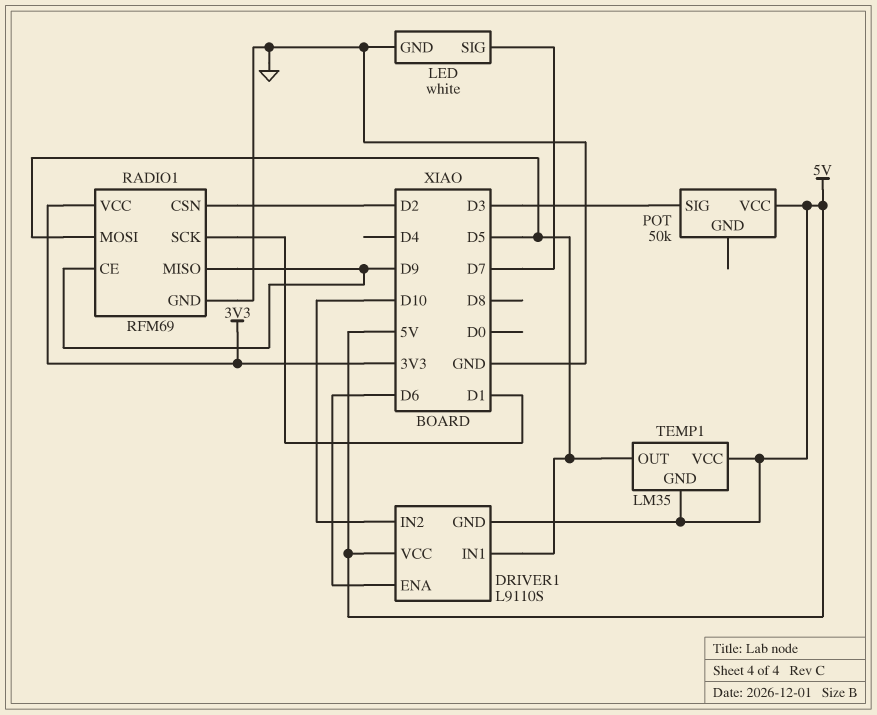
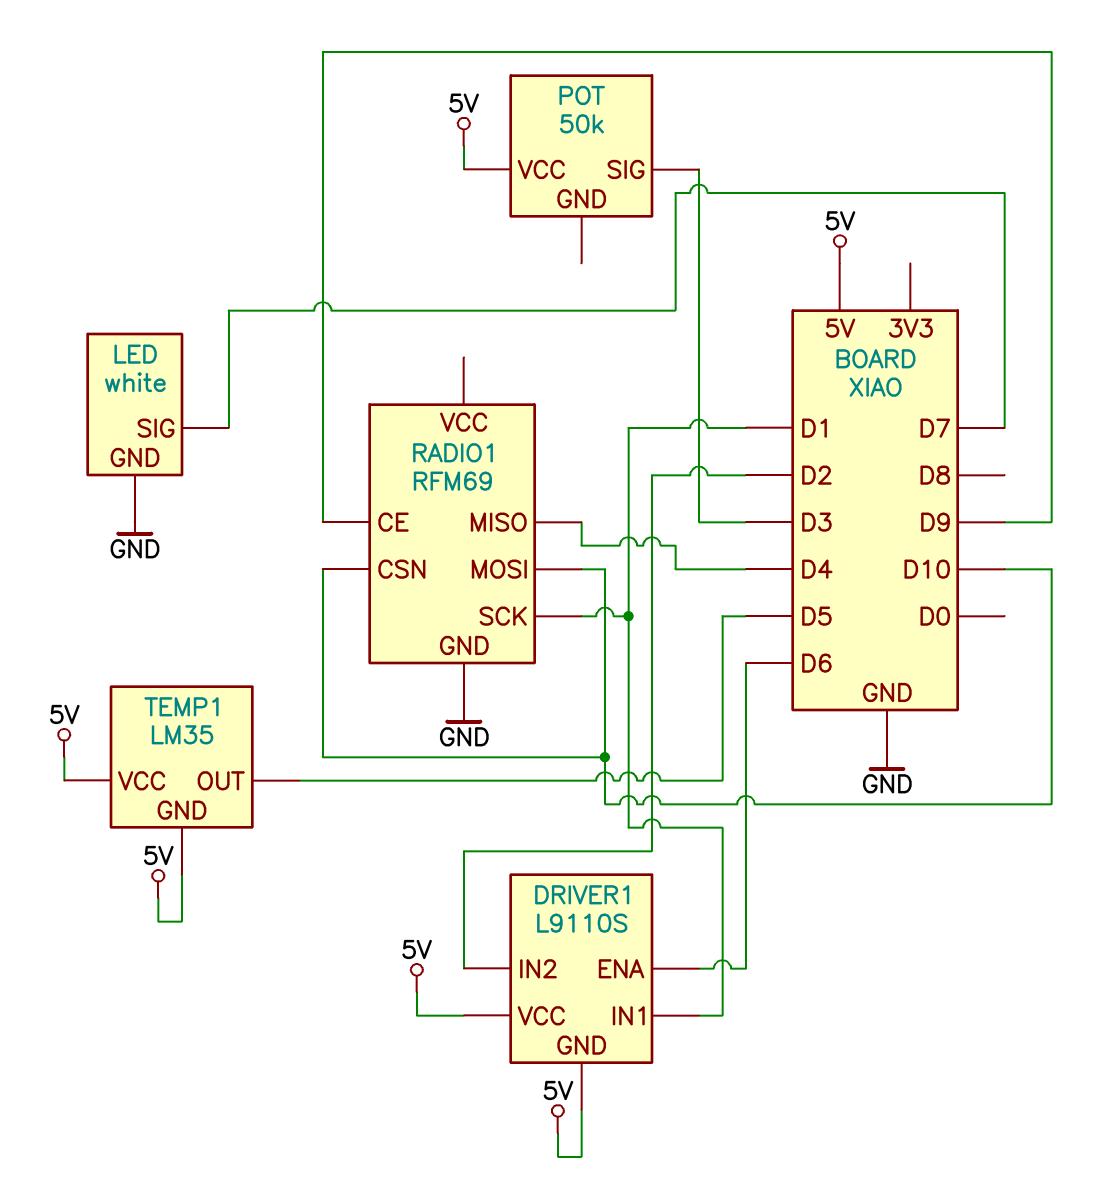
DRIVER1 pin IN1: D5 -> D1
DRIVER1 pin IN2: D10 -> D2
RADIO1 pin CSN: D2 -> D10
RADIO1 pin MISO: D9 -> D4
RADIO1 pin MOSI: D5 -> D10
RADIO1 pin VCC: 3V3 -> none

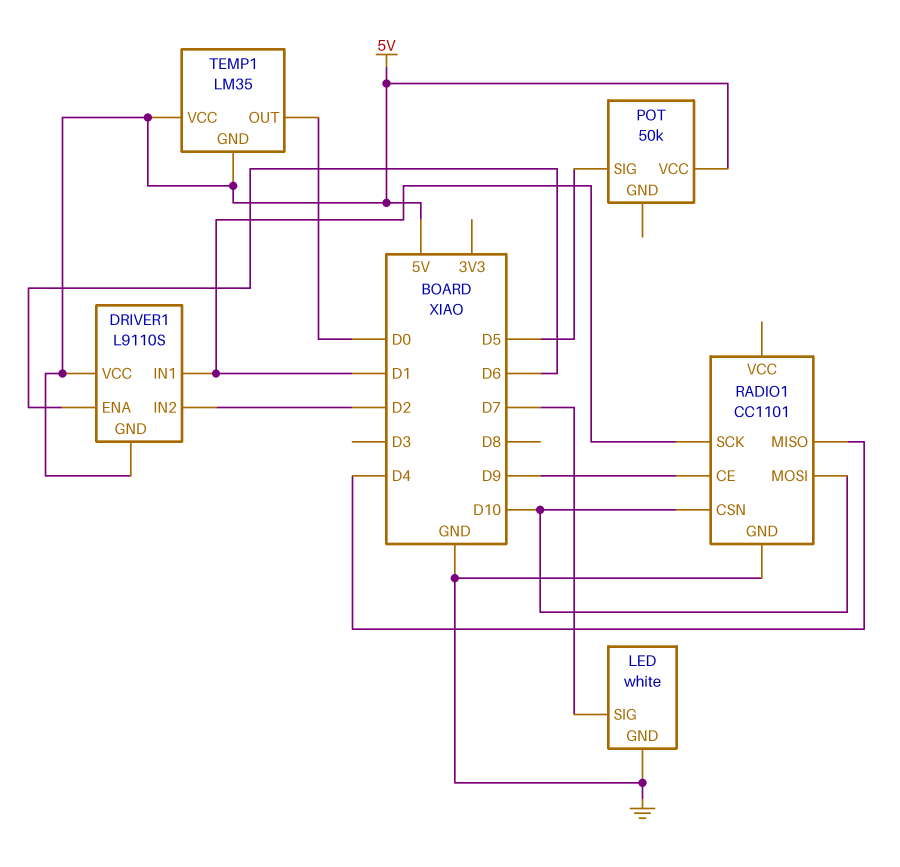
POT pin SIG: D3 -> D5
RADIO1: RFM69 -> CC1101
TEMP1 pin OUT: D5 -> D0

